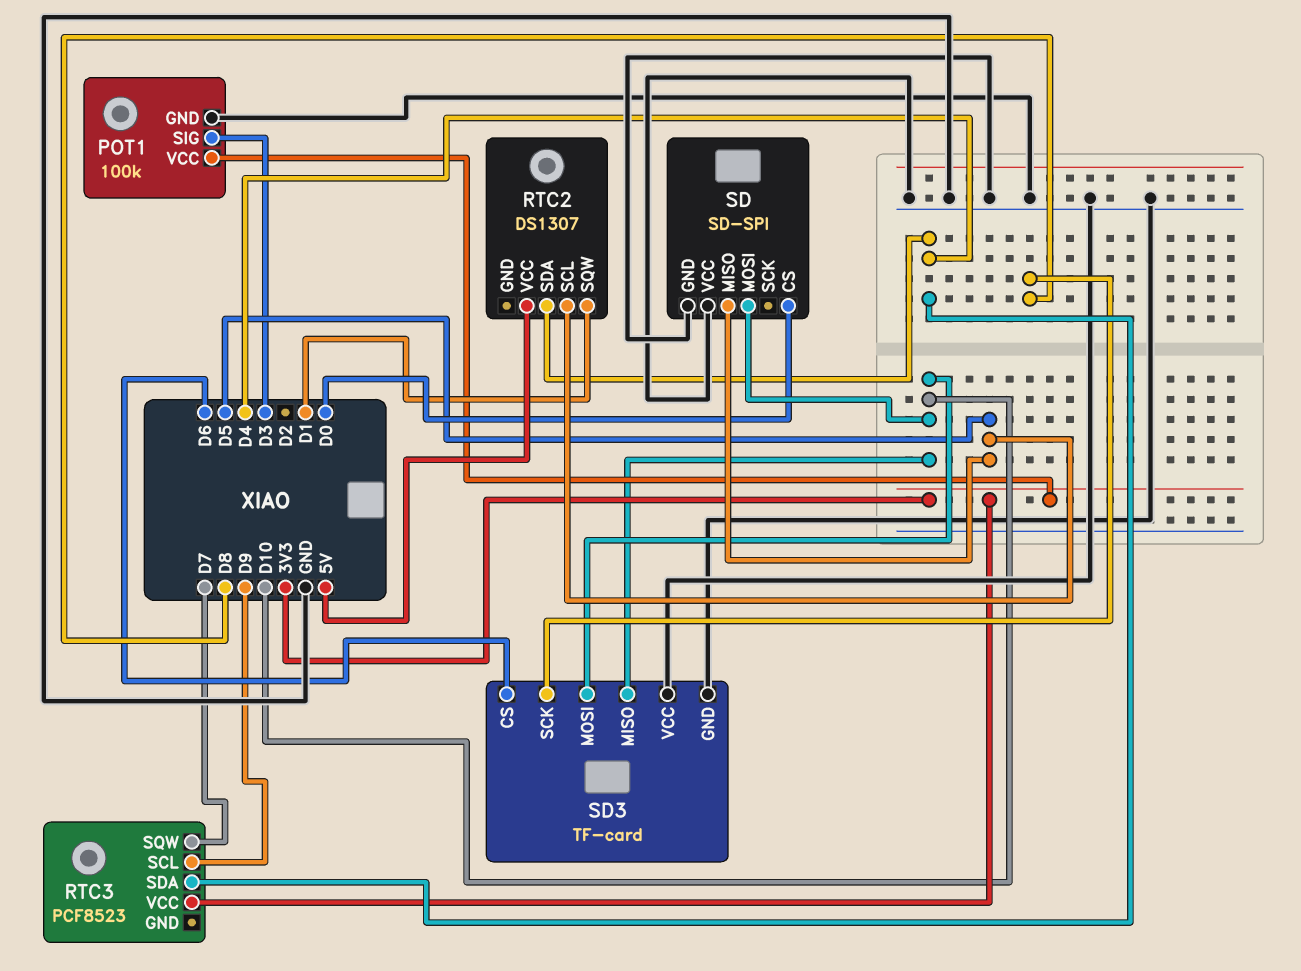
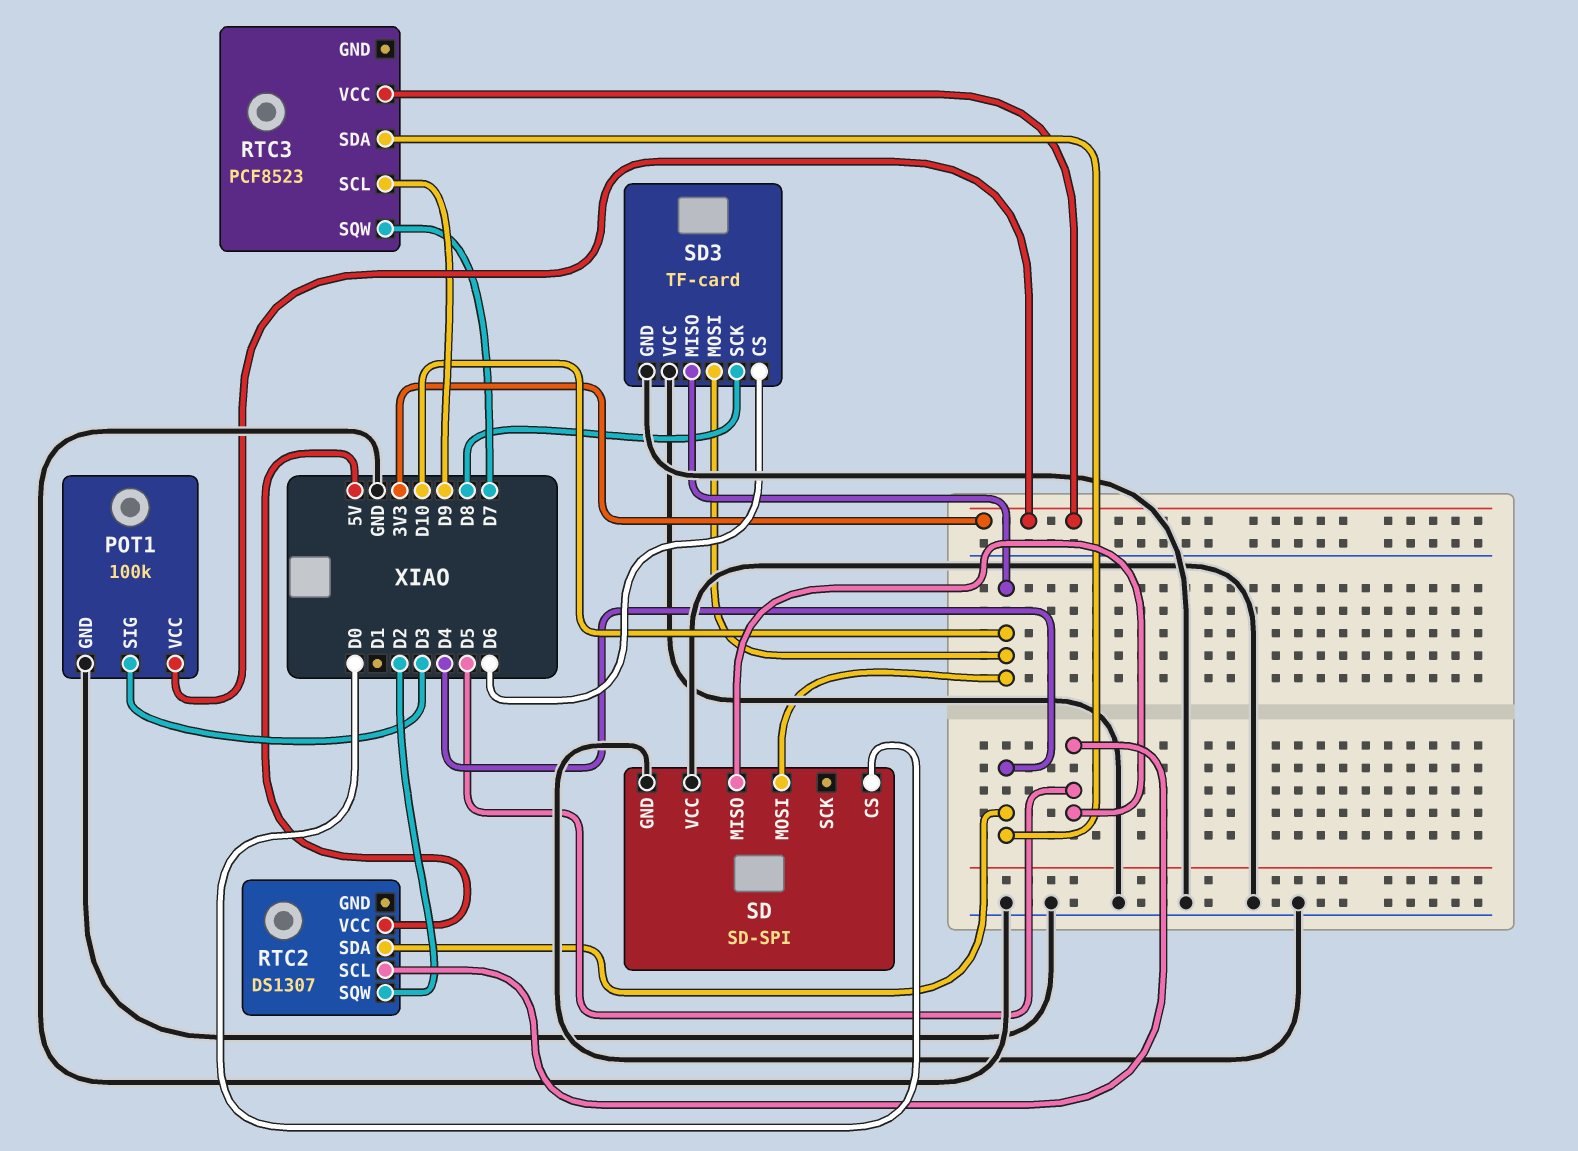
RTC2 pin SQW: D1 -> D2

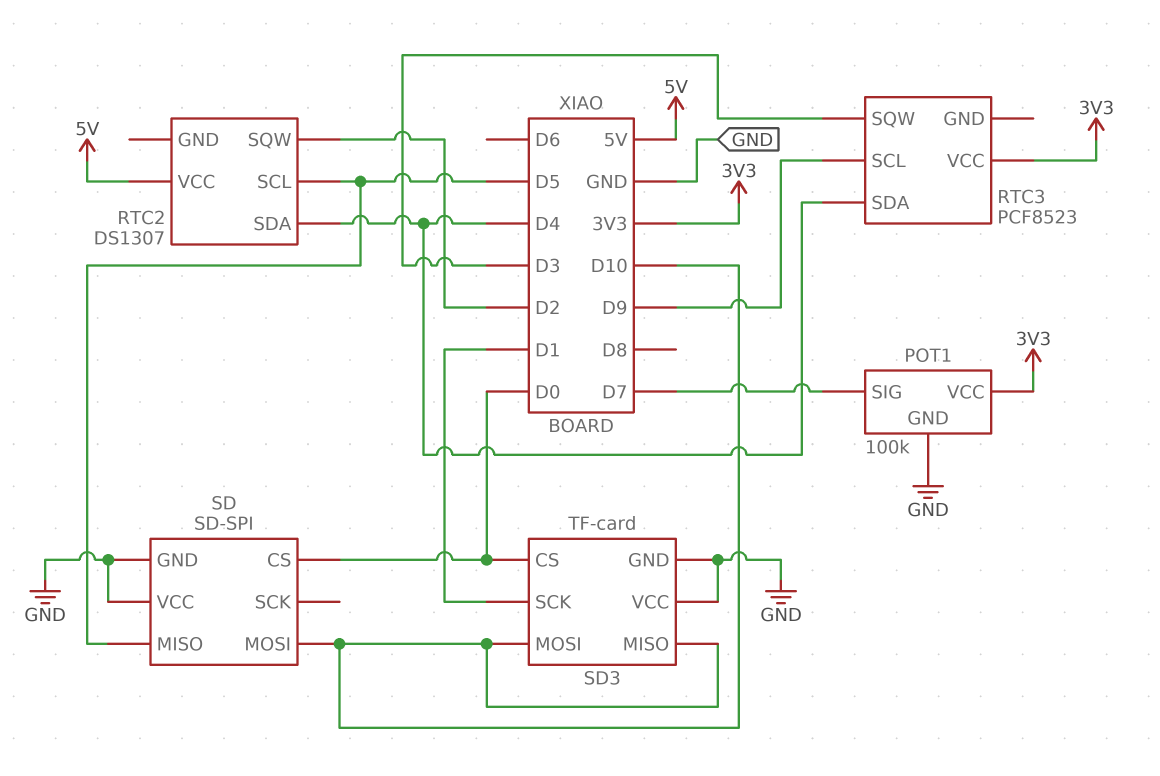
POT1 pin SIG: D3 -> D7
RTC3 pin SQW: D7 -> D3
SD3 pin CS: D6 -> D0
SD3 pin SCK: D8 -> D1

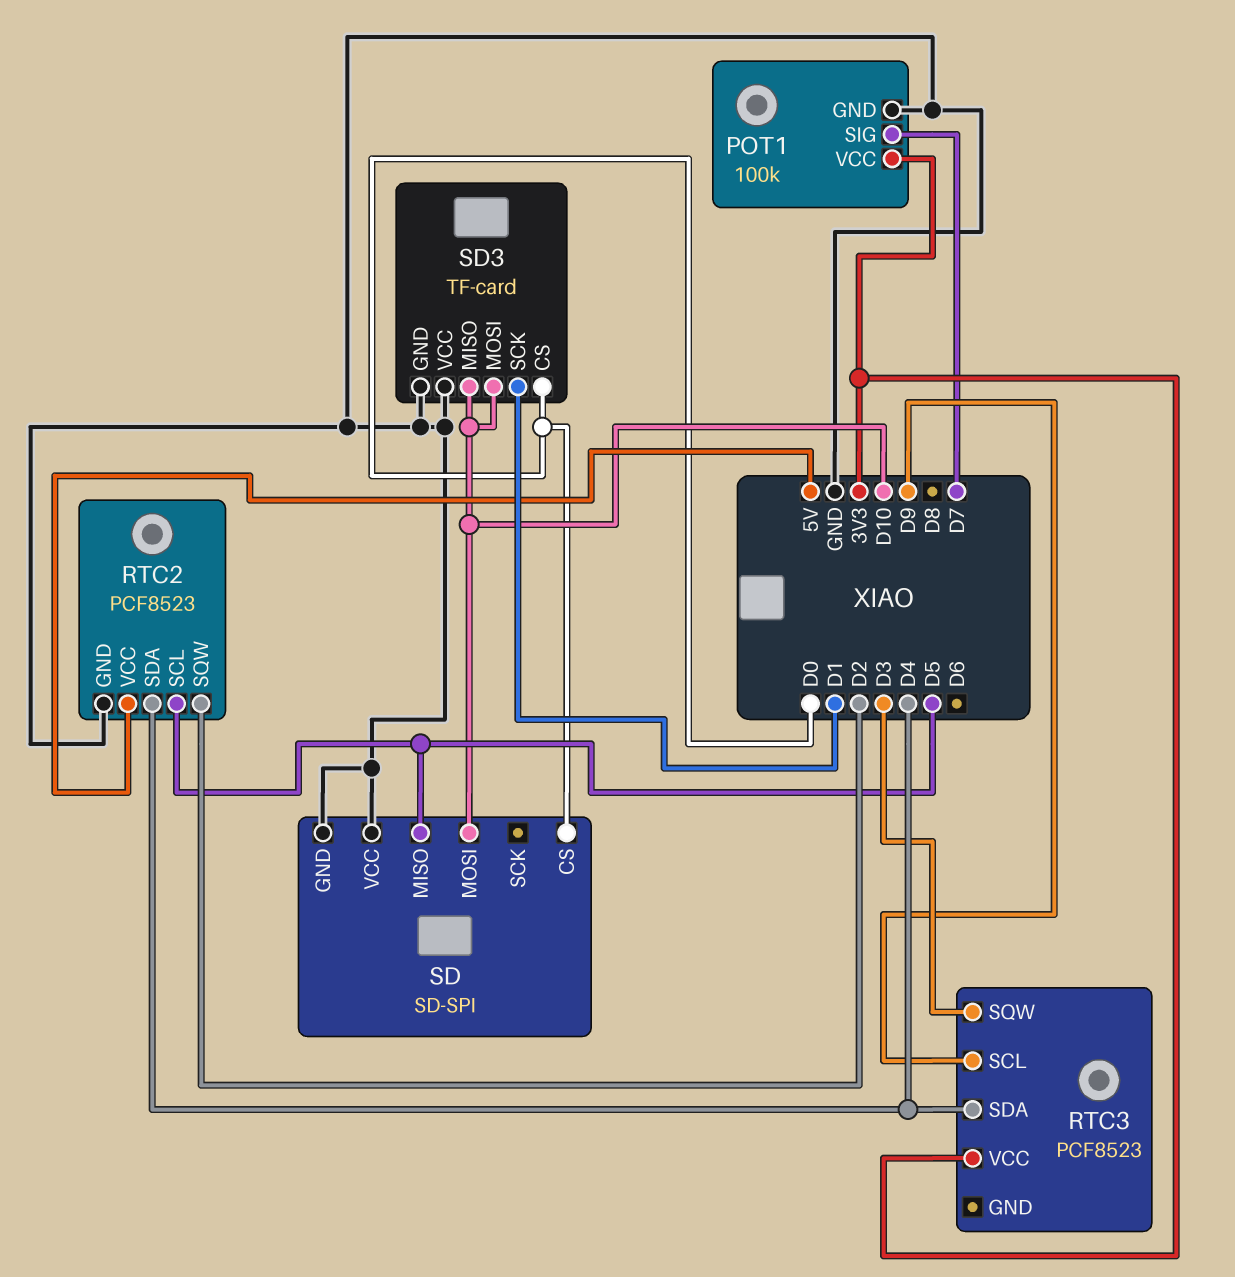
RTC2: DS1307 -> PCF8523
RTC2 pin GND: none -> GND

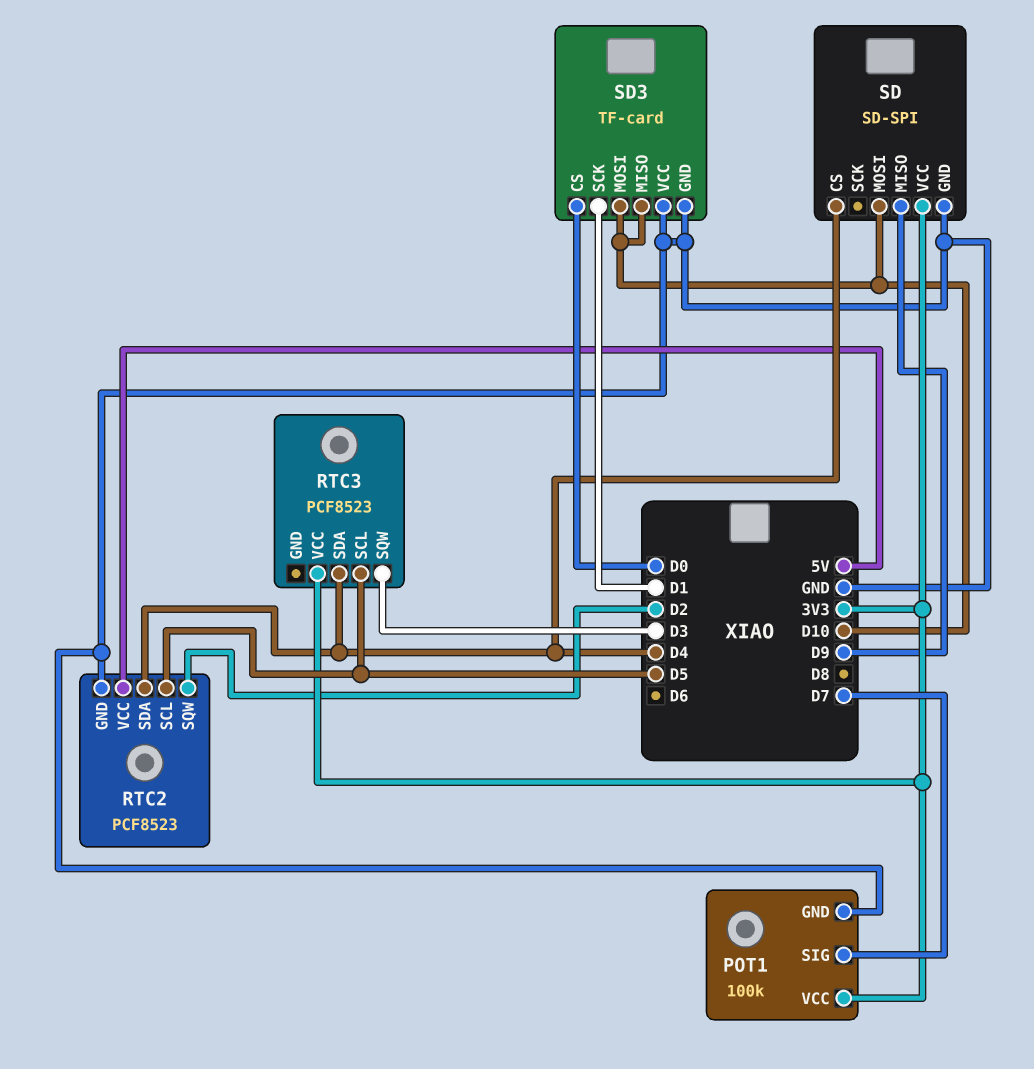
RTC3 pin SCL: D9 -> D5
SD pin CS: D0 -> D4
SD pin MISO: D5 -> D9
SD pin VCC: GND -> 3V3

